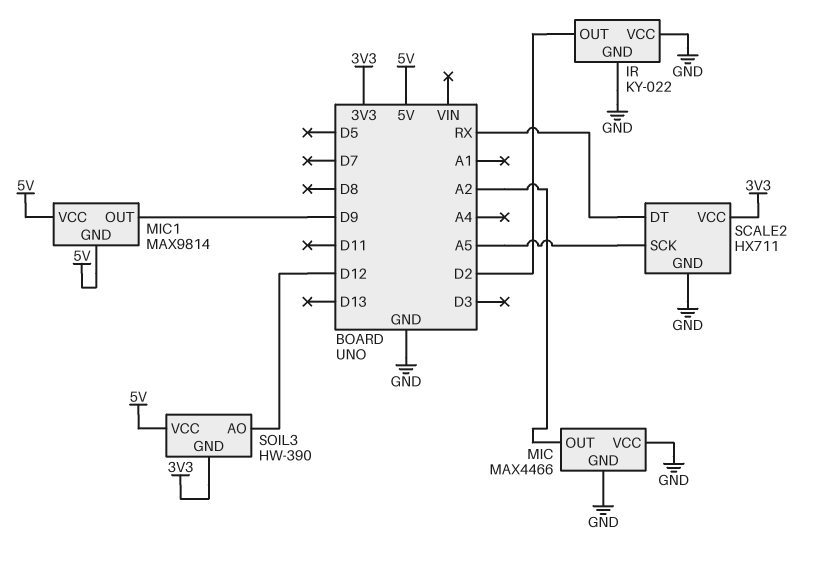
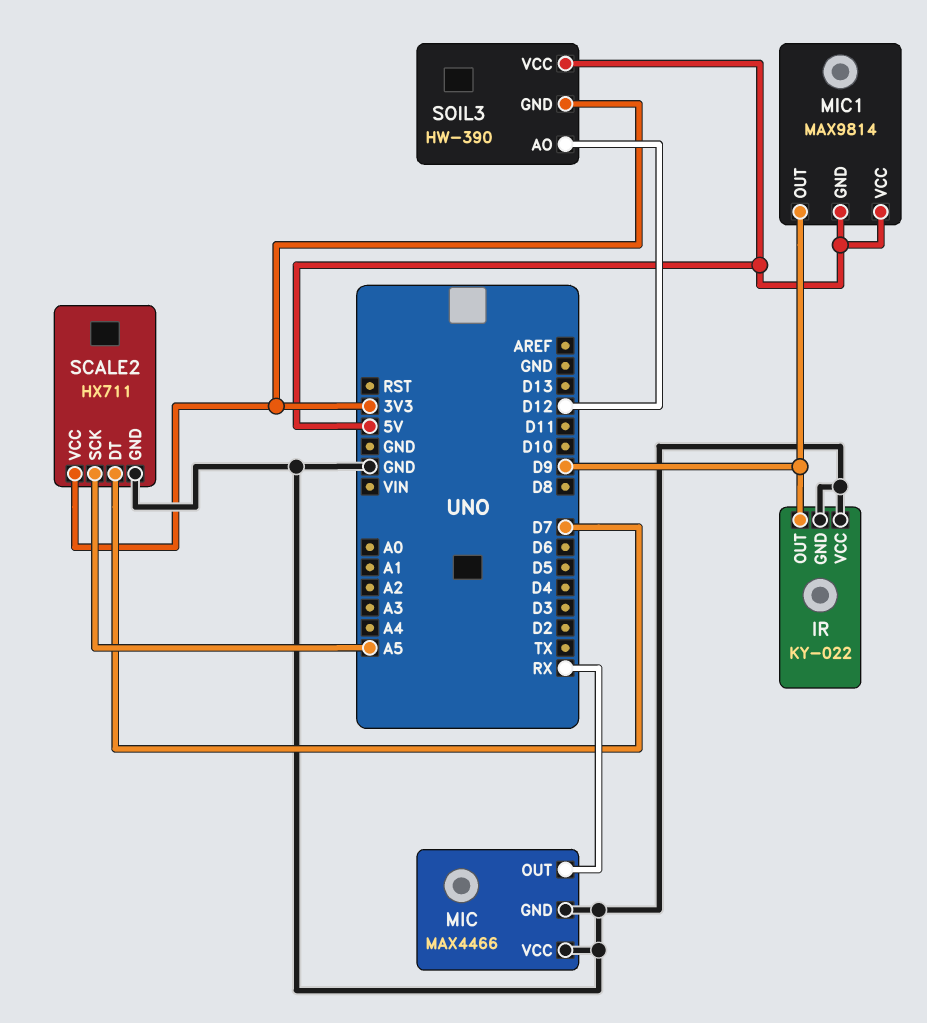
IR pin OUT: D2 -> D9
MIC pin OUT: A2 -> RX
SCALE2 pin DT: RX -> D7

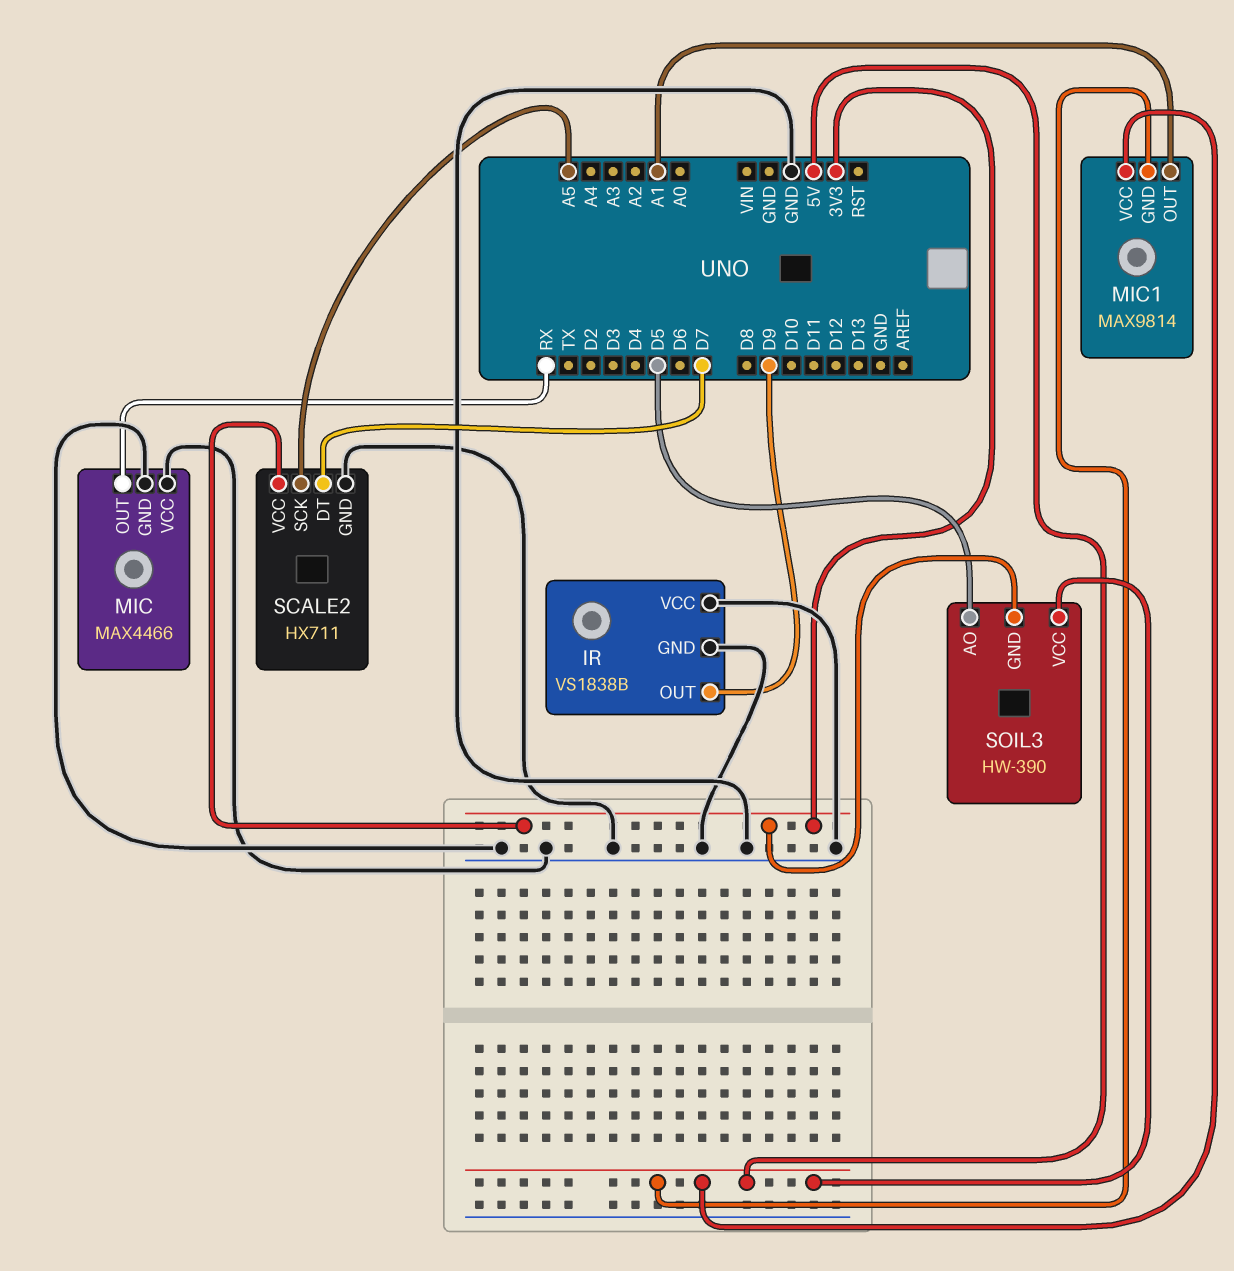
IR: KY-022 -> VS1838B
MIC1 pin OUT: D9 -> A1
SOIL3 pin AO: D12 -> D5

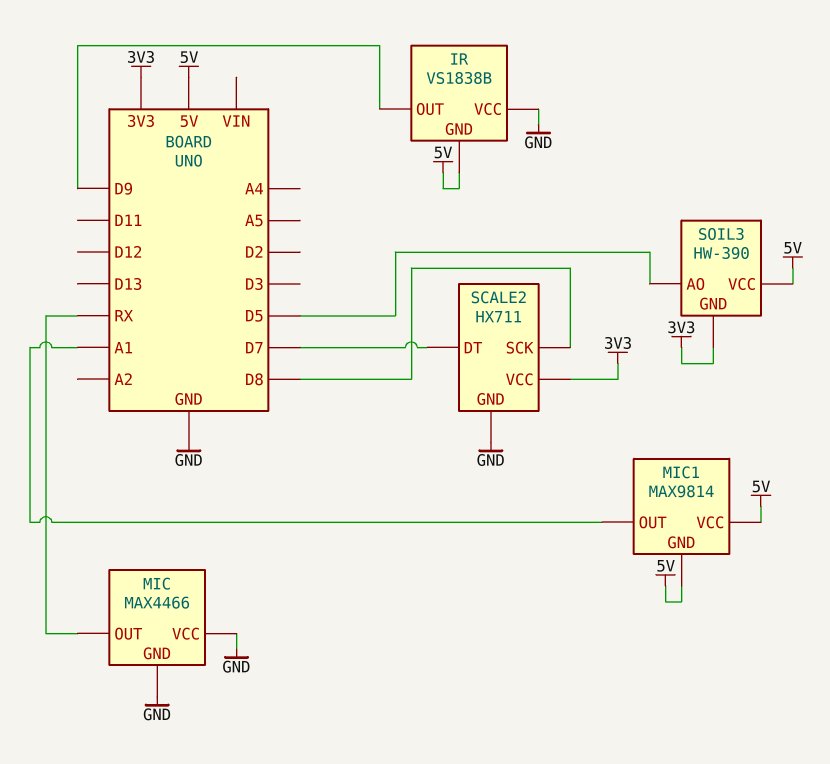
IR pin GND: GND -> 5V
SCALE2 pin SCK: A5 -> D8

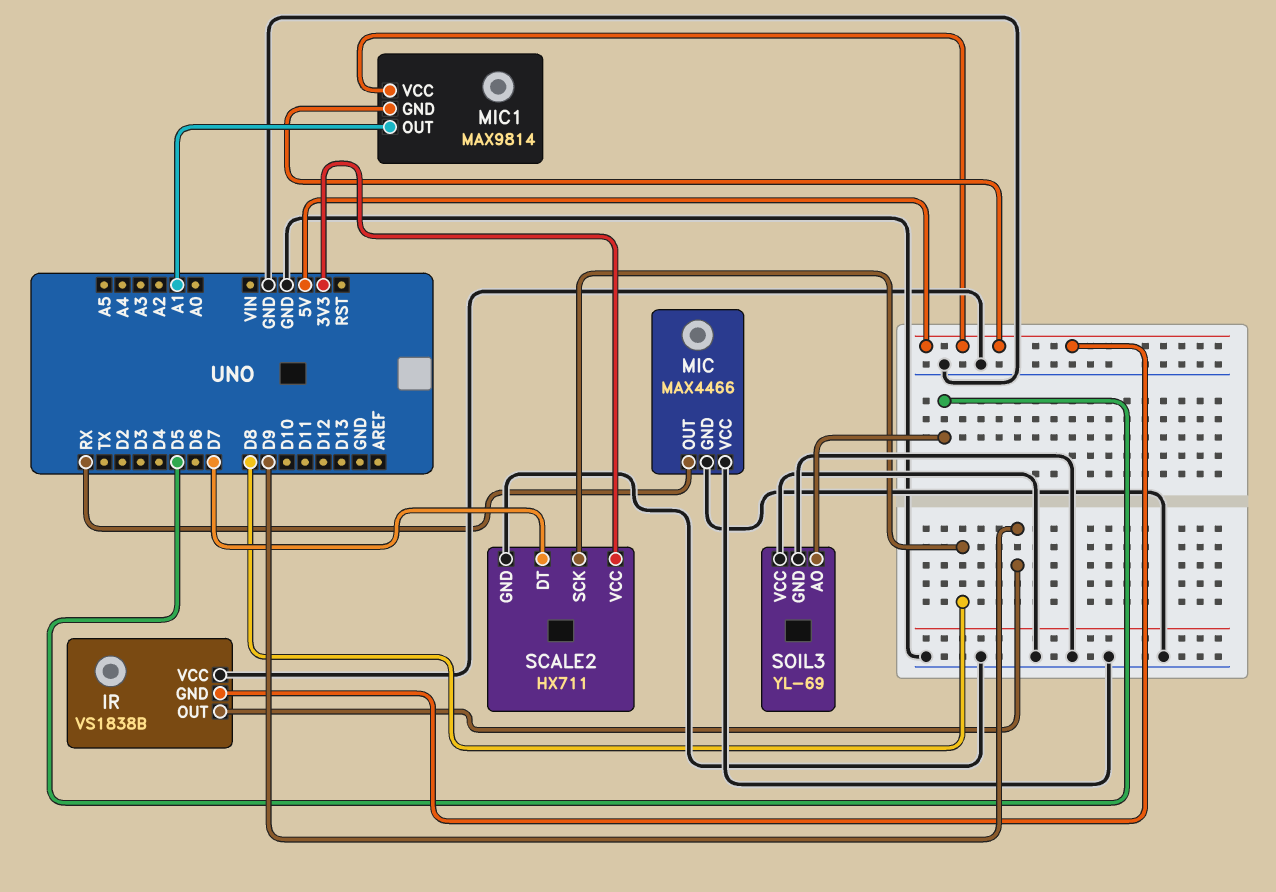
SOIL3: HW-390 -> YL-69
SOIL3 pin GND: 3V3 -> GND
SOIL3 pin VCC: 5V -> GND

